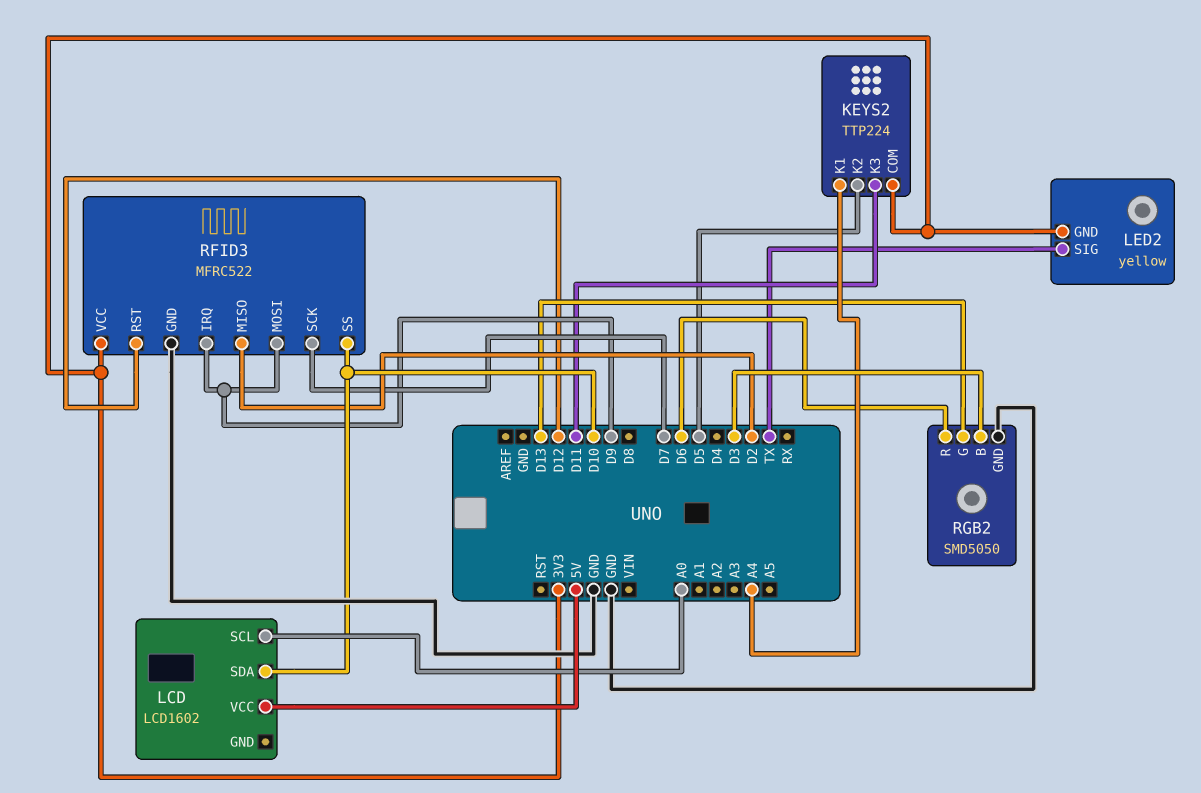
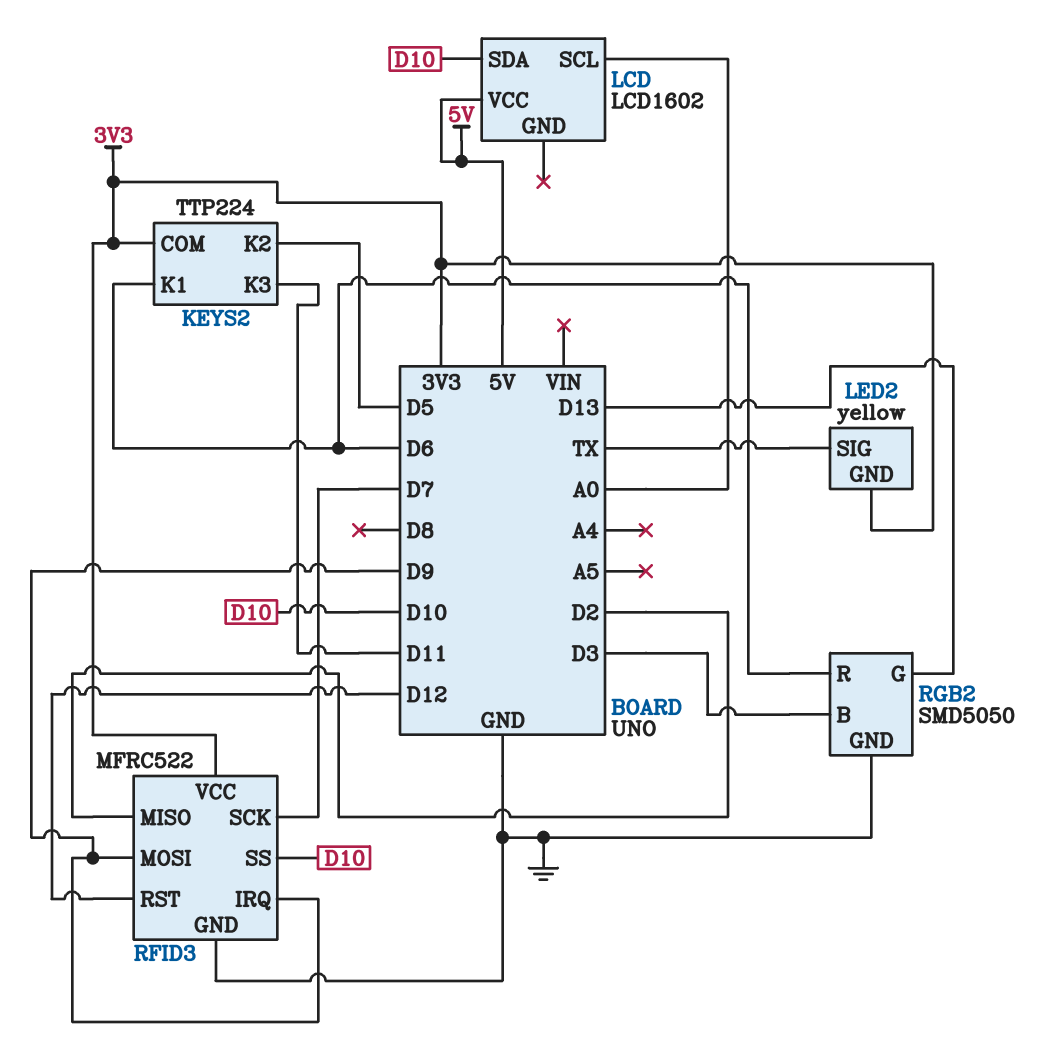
KEYS2 pin K1: A4 -> D6

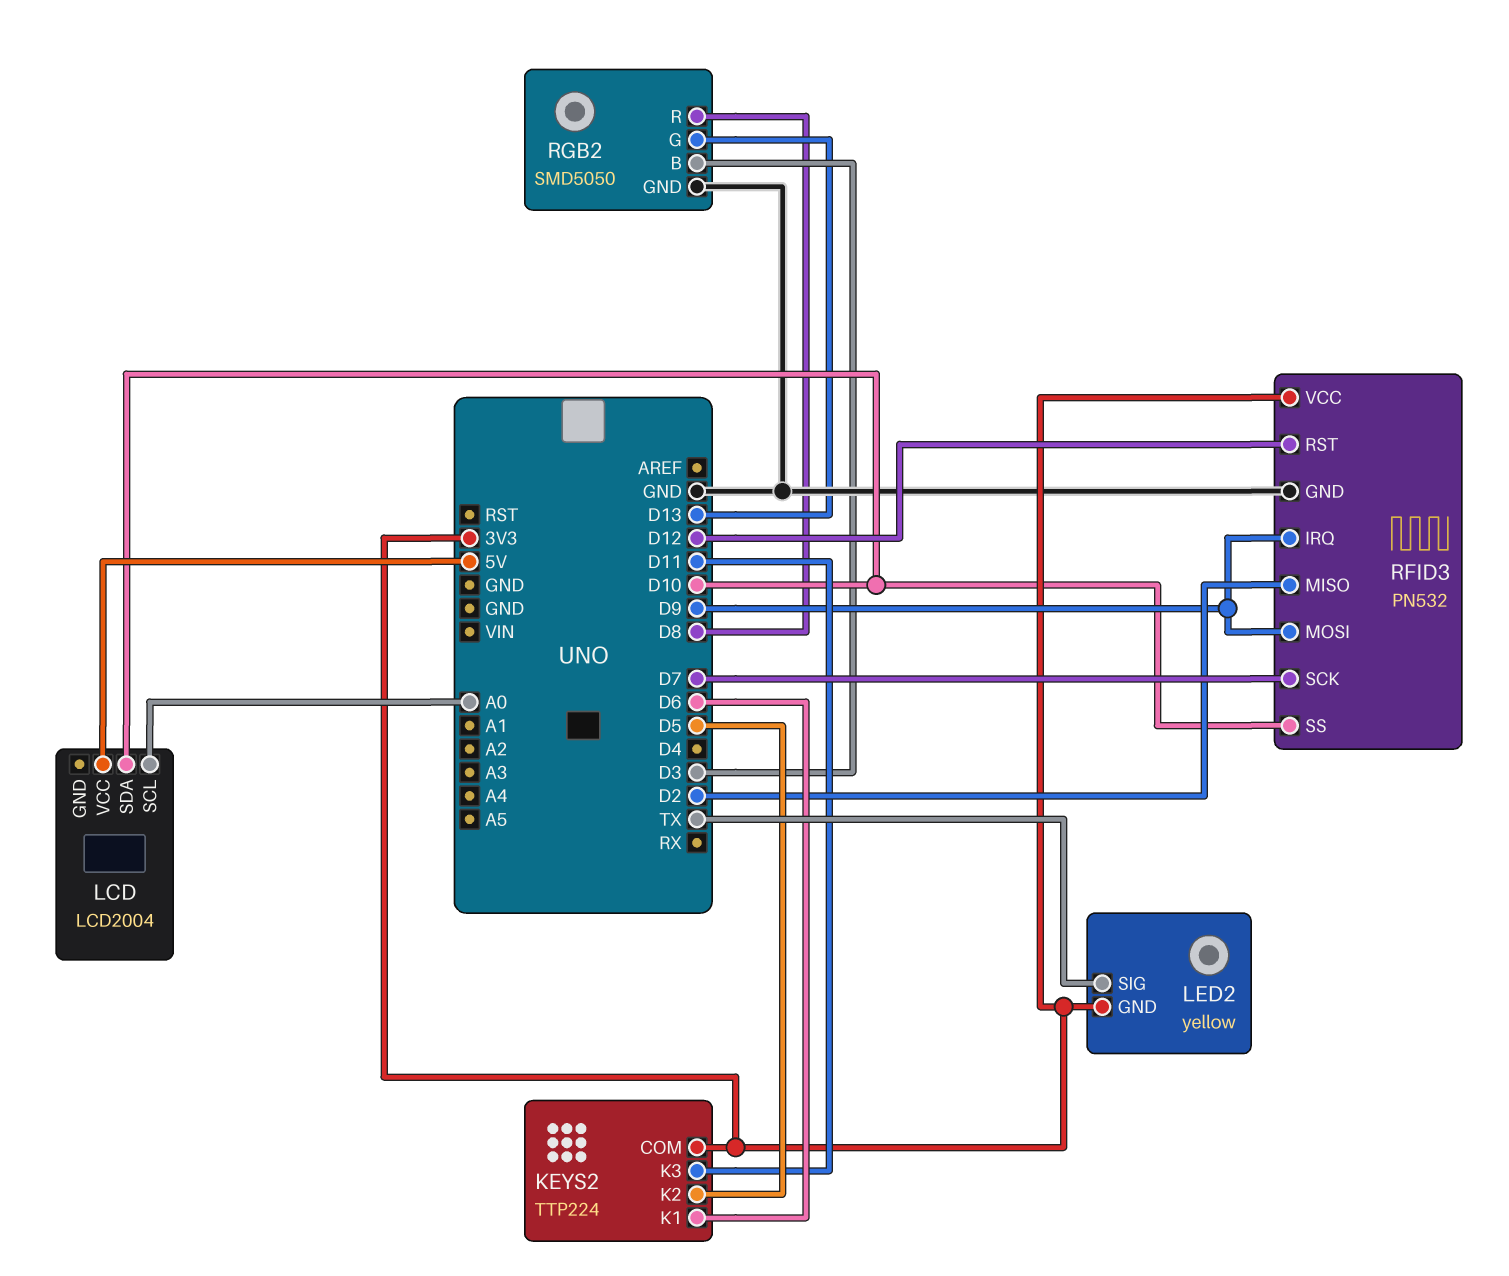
LCD: LCD1602 -> LCD2004
RFID3: MFRC522 -> PN532
RGB2 pin R: D6 -> D8

